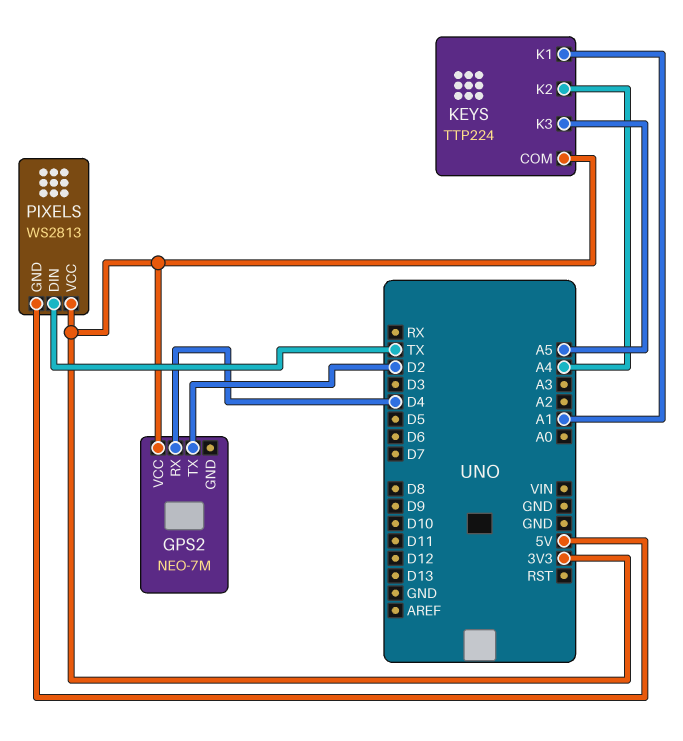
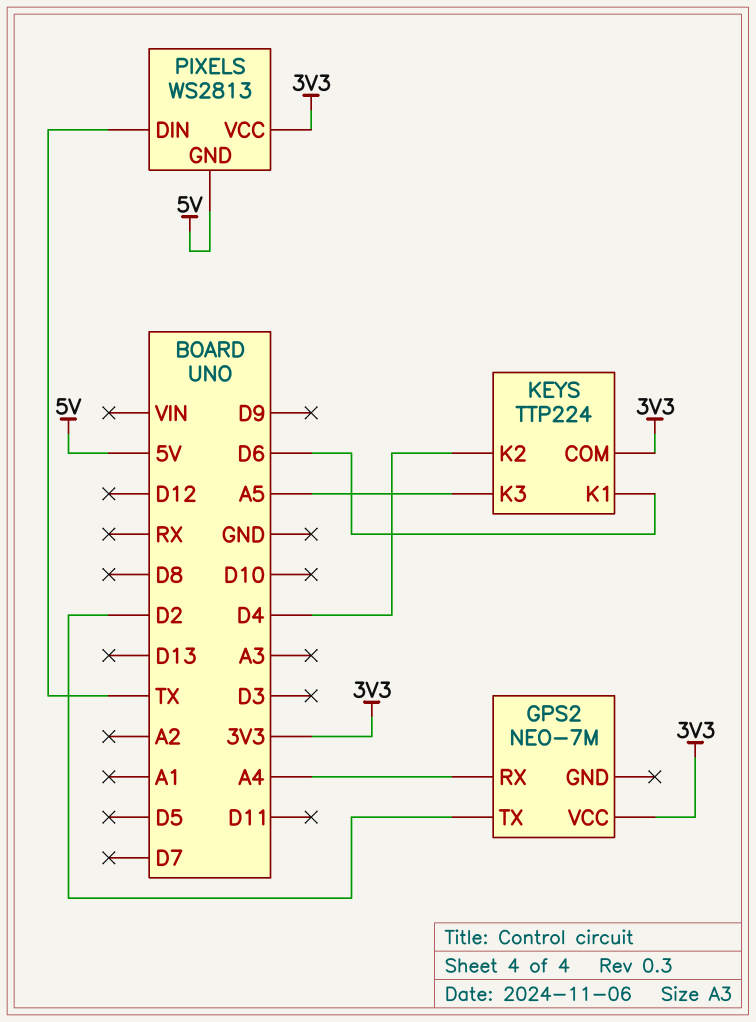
GPS2 pin RX: D4 -> A4
KEYS pin K1: A1 -> D6
KEYS pin K2: A4 -> D4

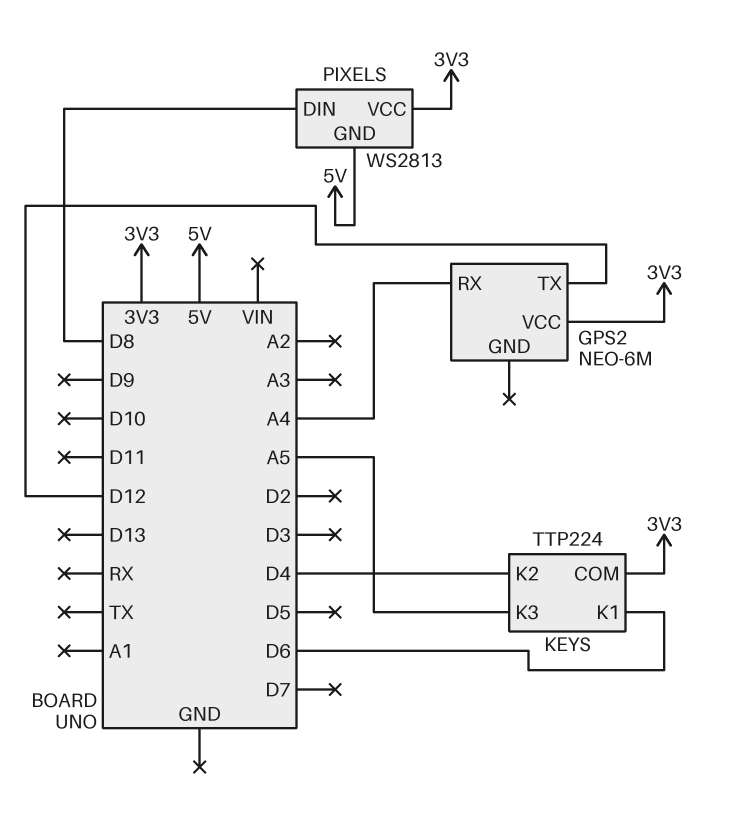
GPS2: NEO-7M -> NEO-6M
GPS2 pin TX: D2 -> D12
PIXELS pin DIN: TX -> D8

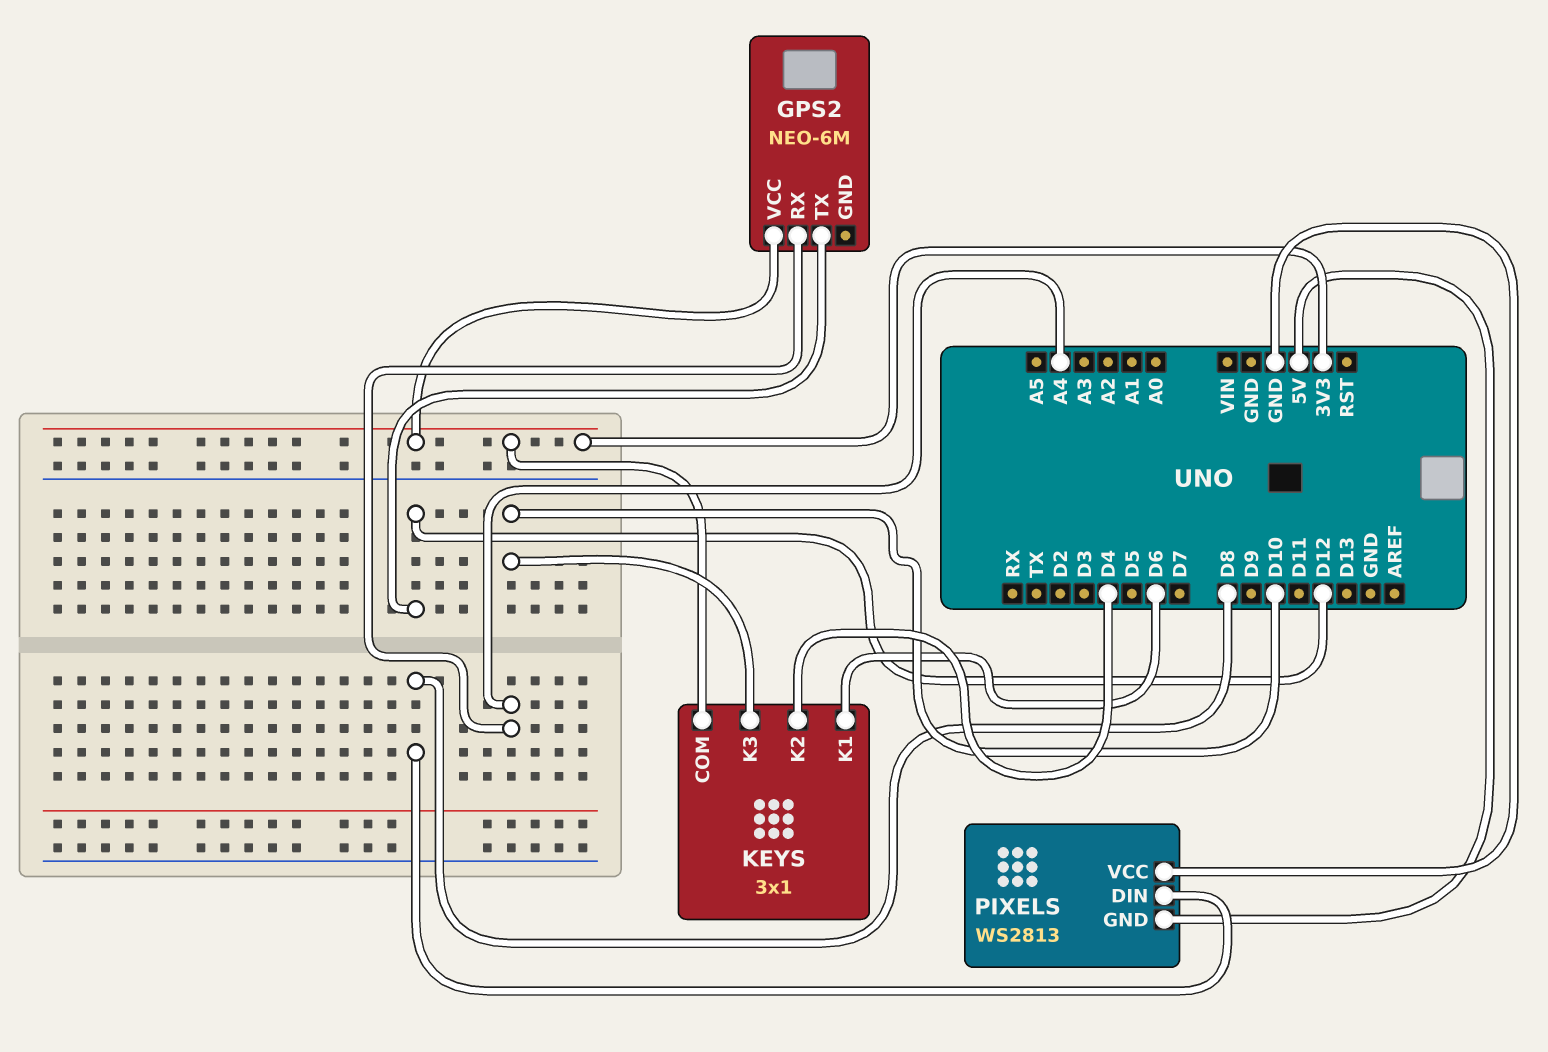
KEYS: TTP224 -> 3x1
KEYS pin K3: A5 -> D10
PIXELS pin VCC: 3V3 -> GND

